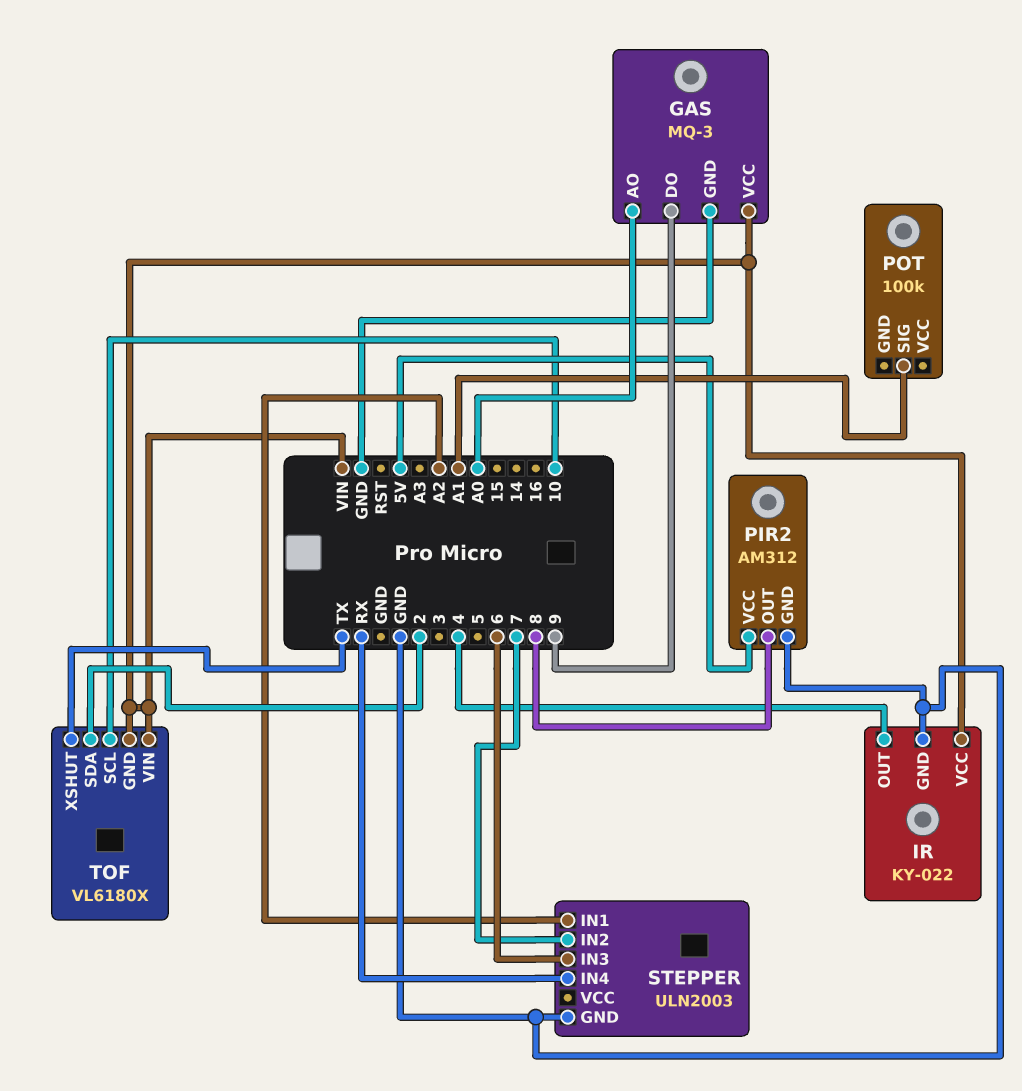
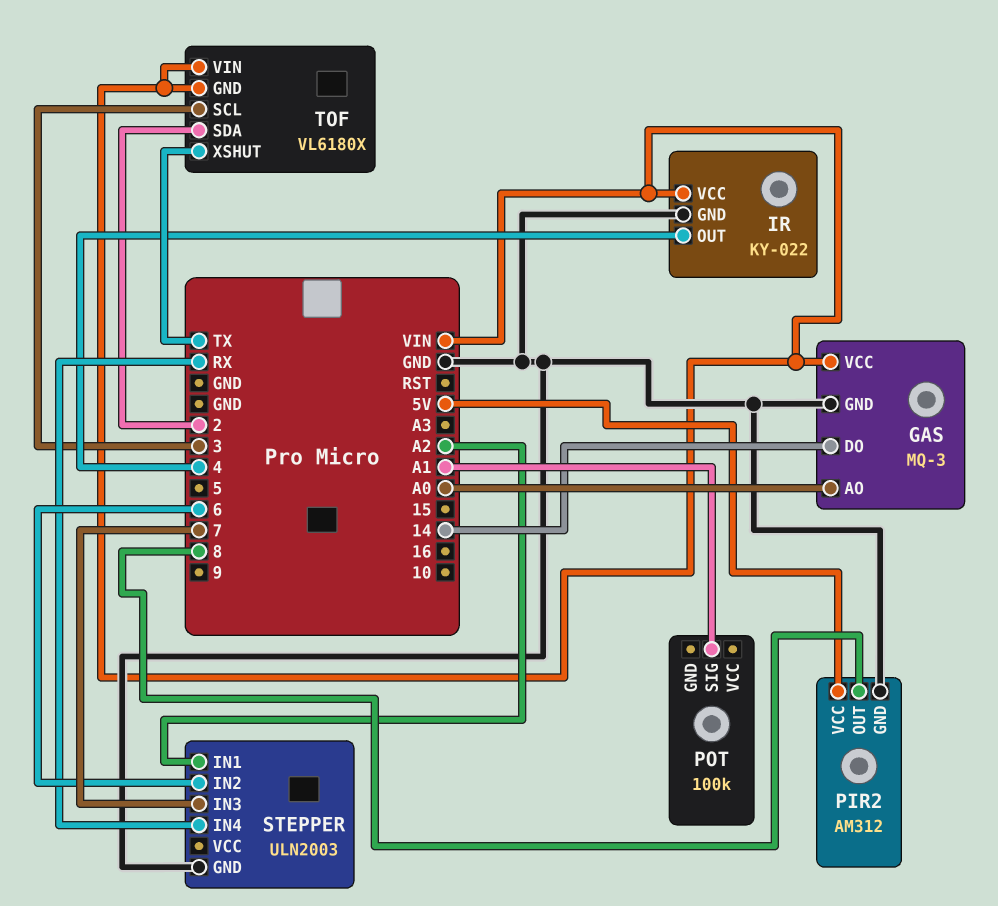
GAS pin DO: 9 -> 14
STEPPER pin IN2: 7 -> 6
STEPPER pin IN3: 6 -> 7
TOF pin SCL: 10 -> 3

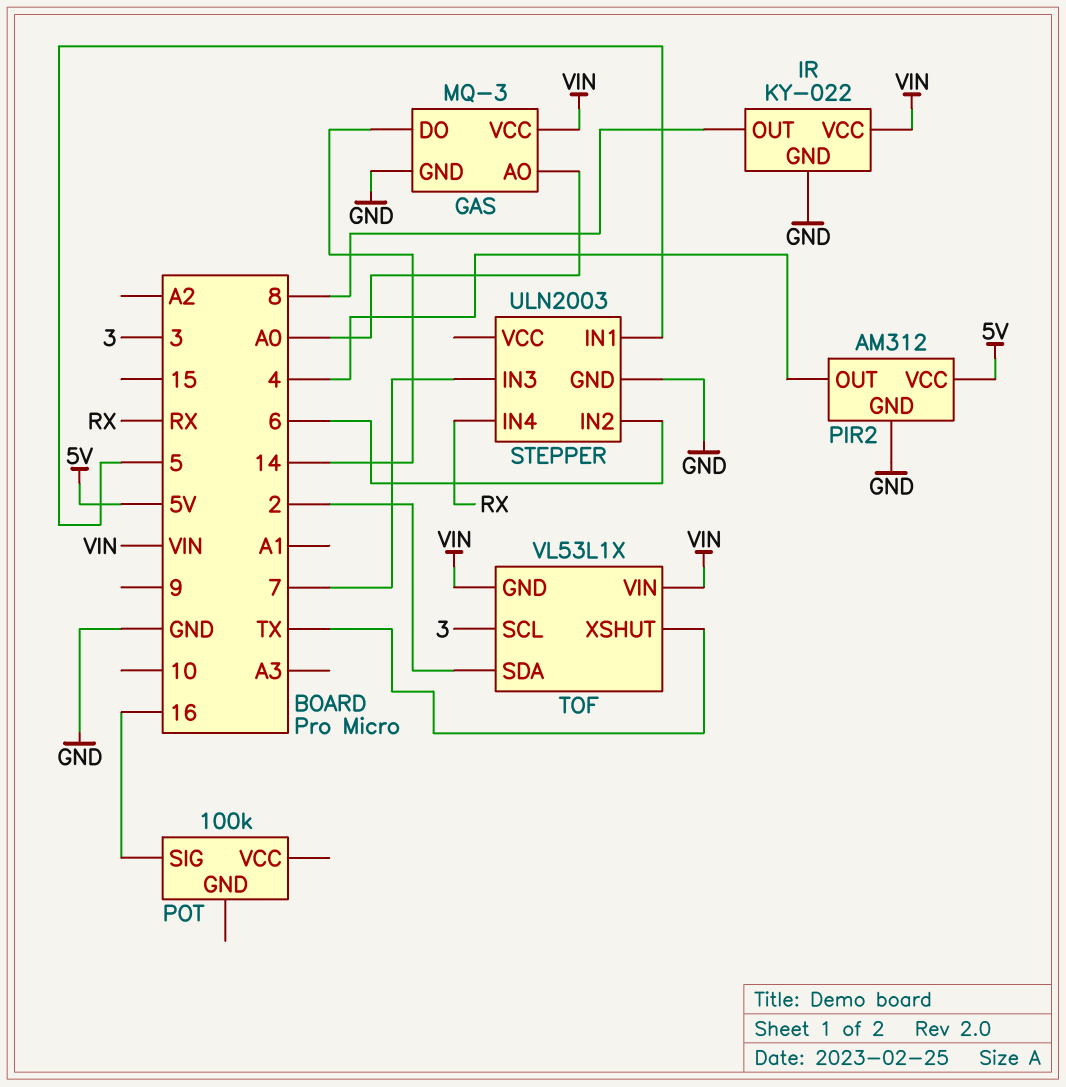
IR pin OUT: 4 -> 8
PIR2 pin OUT: 8 -> 4
POT pin SIG: A1 -> 16
STEPPER pin IN1: A2 -> 5
TOF: VL6180X -> VL53L1X

